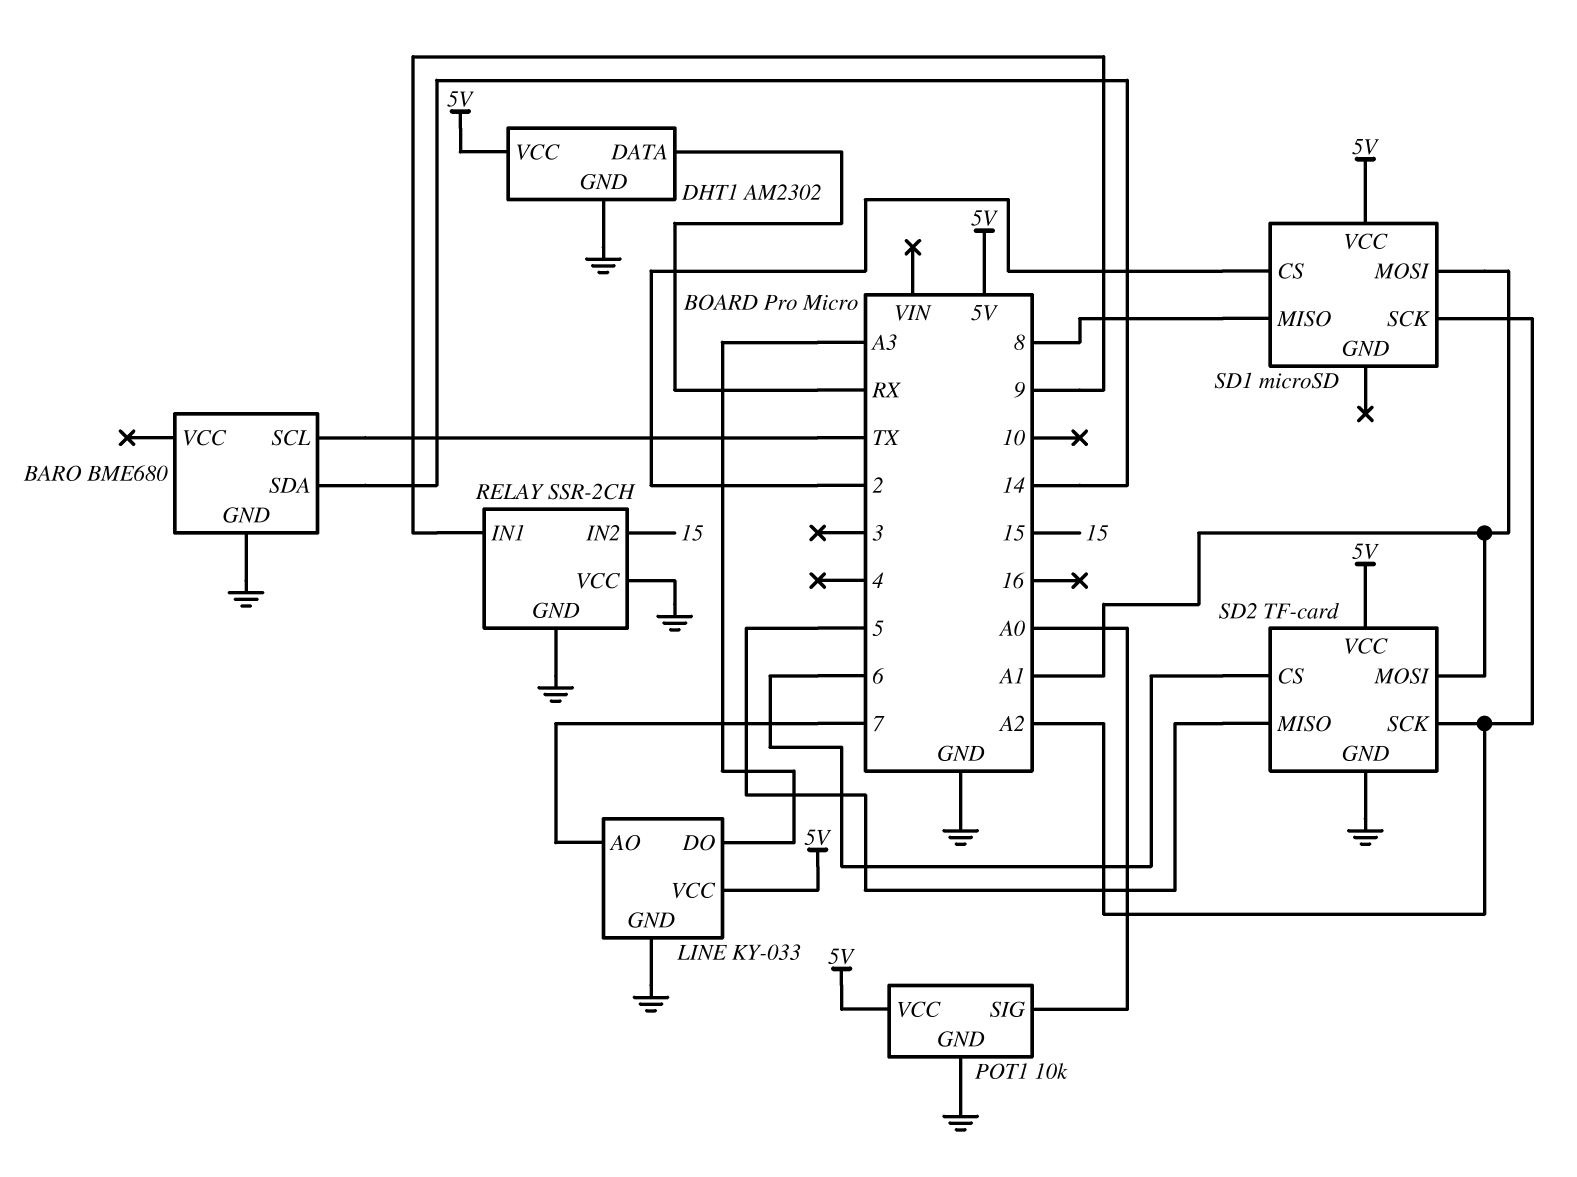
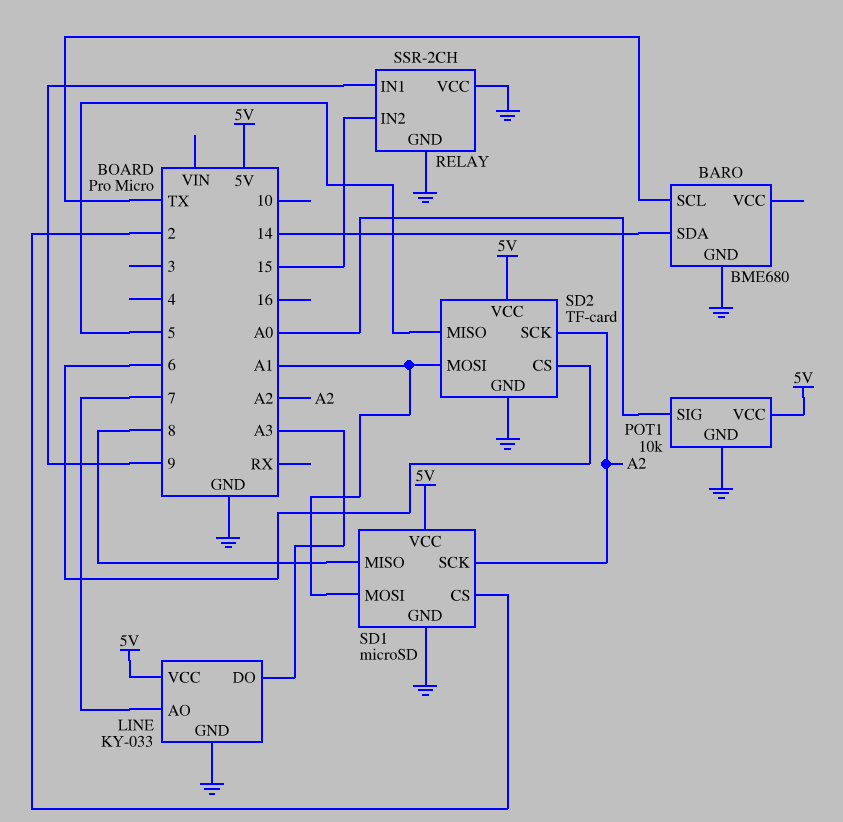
DHT1: AM2302 -> none
DHT1 pin DATA: RX -> none
DHT1 pin GND: GND -> none
DHT1 pin VCC: 5V -> none
SD1 pin GND: none -> GND

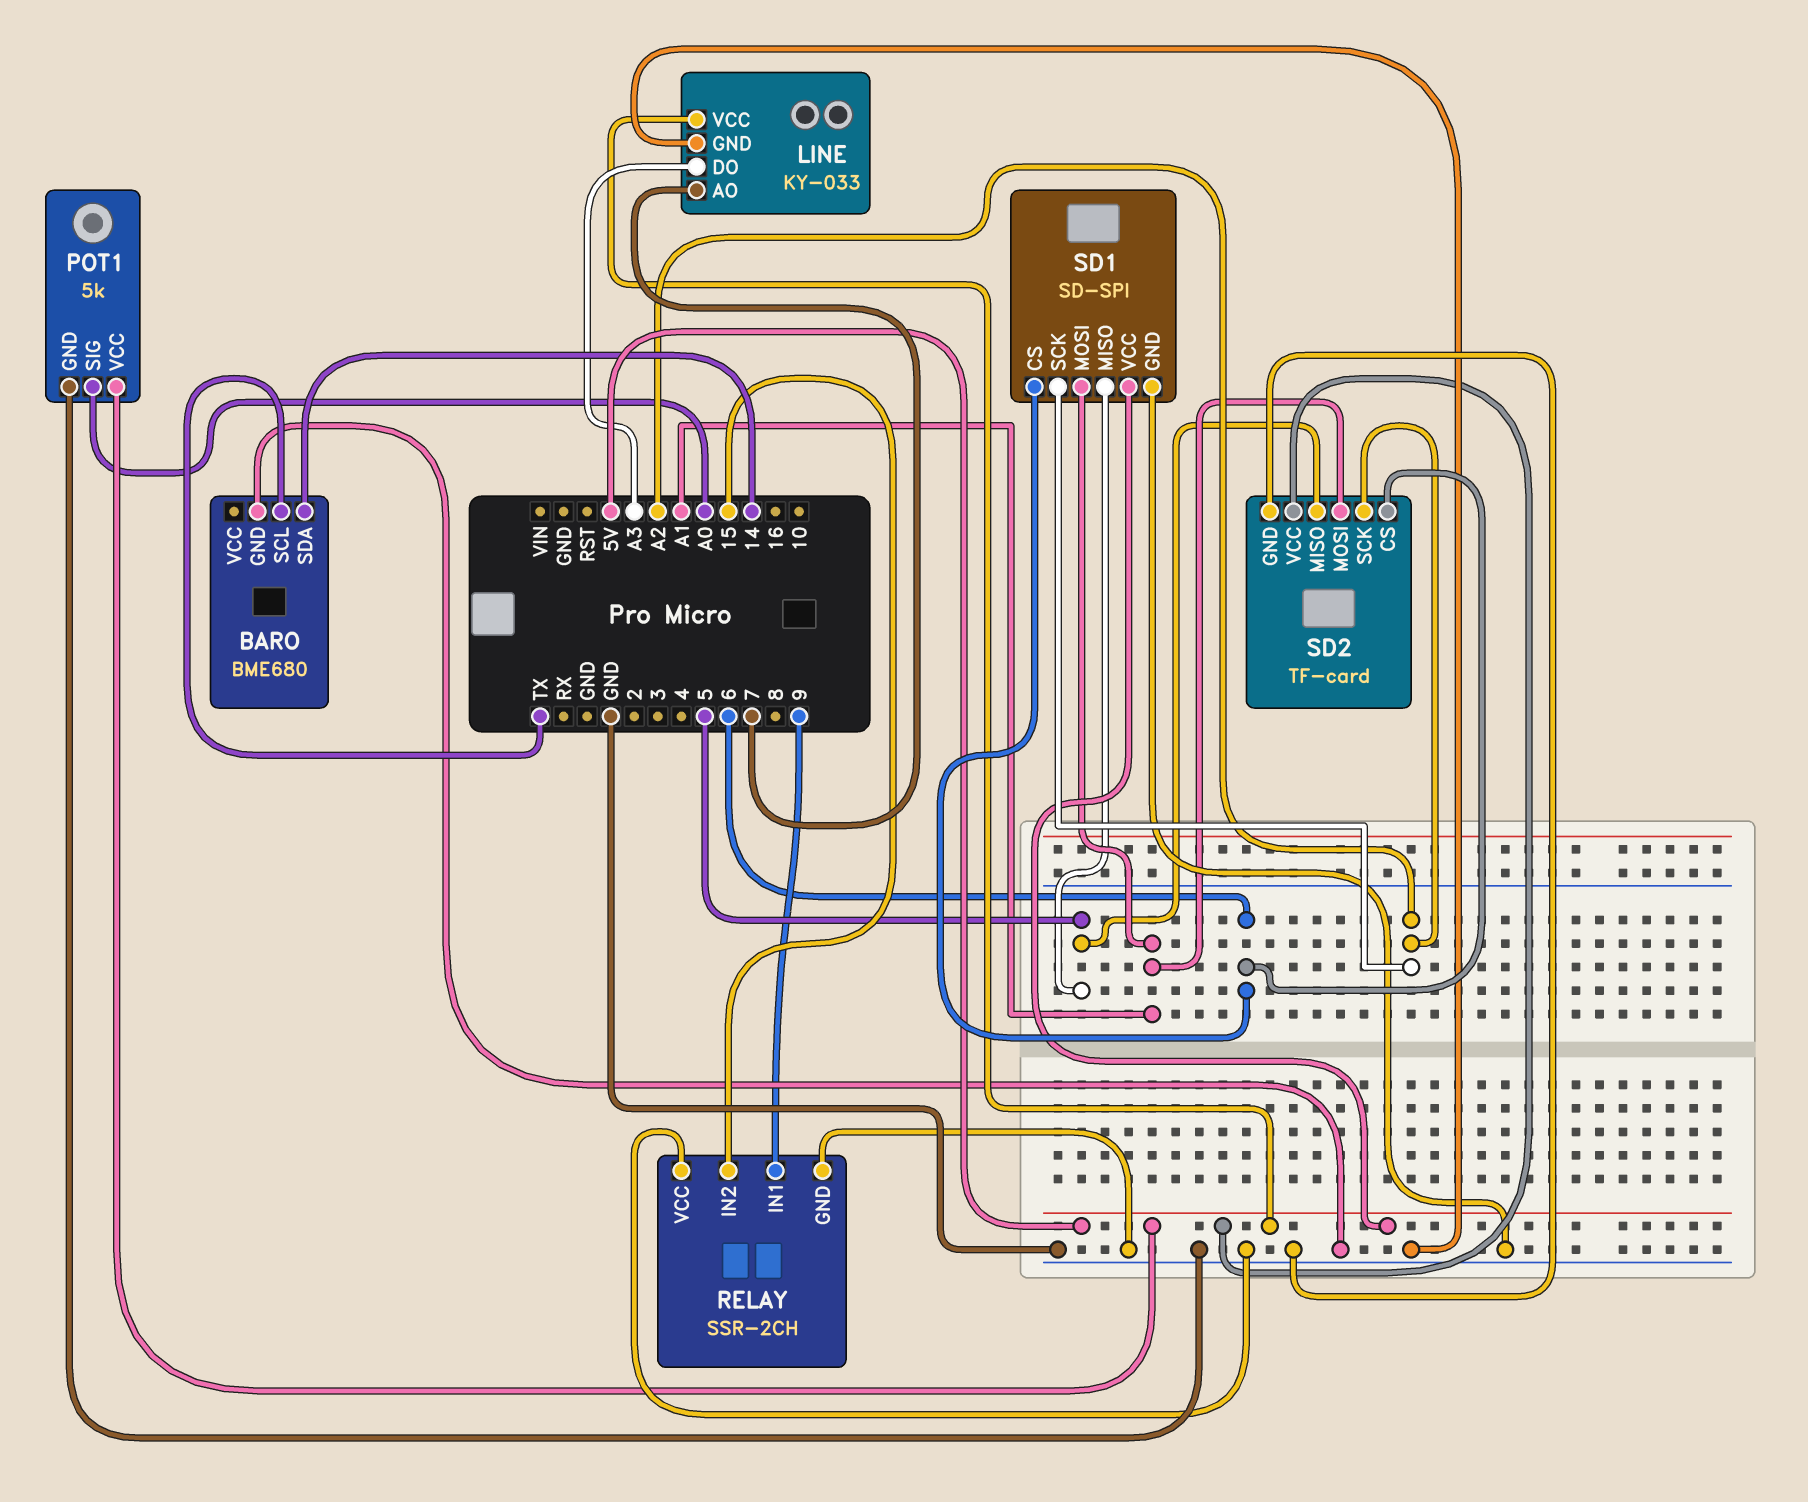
POT1: 10k -> 5k
SD1: microSD -> SD-SPI
SD1 pin CS: 2 -> 6
SD1 pin MISO: 8 -> 5

